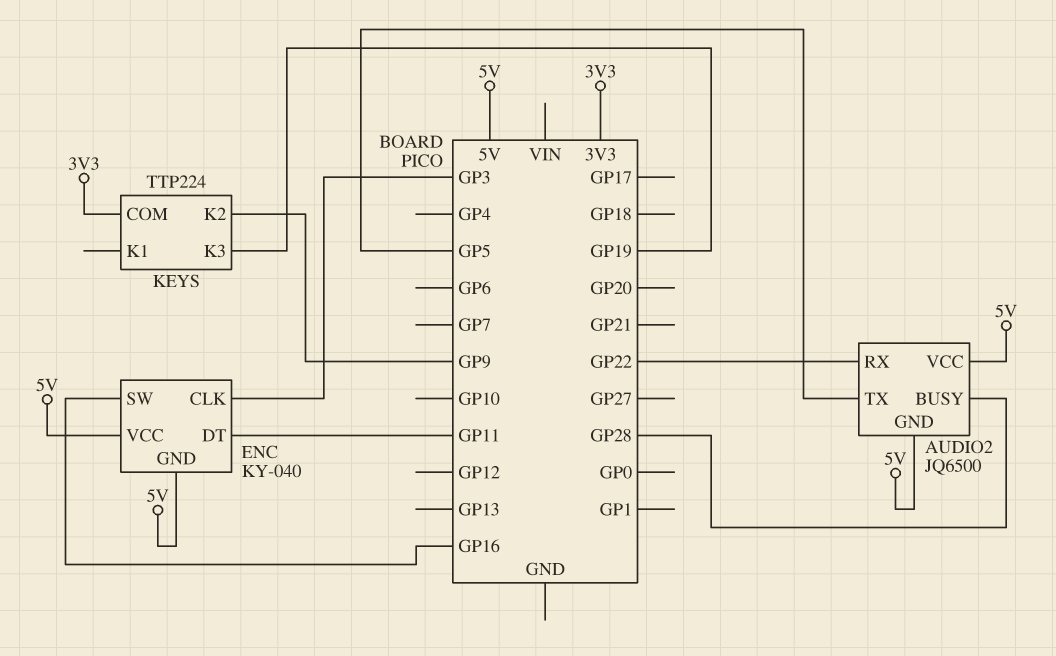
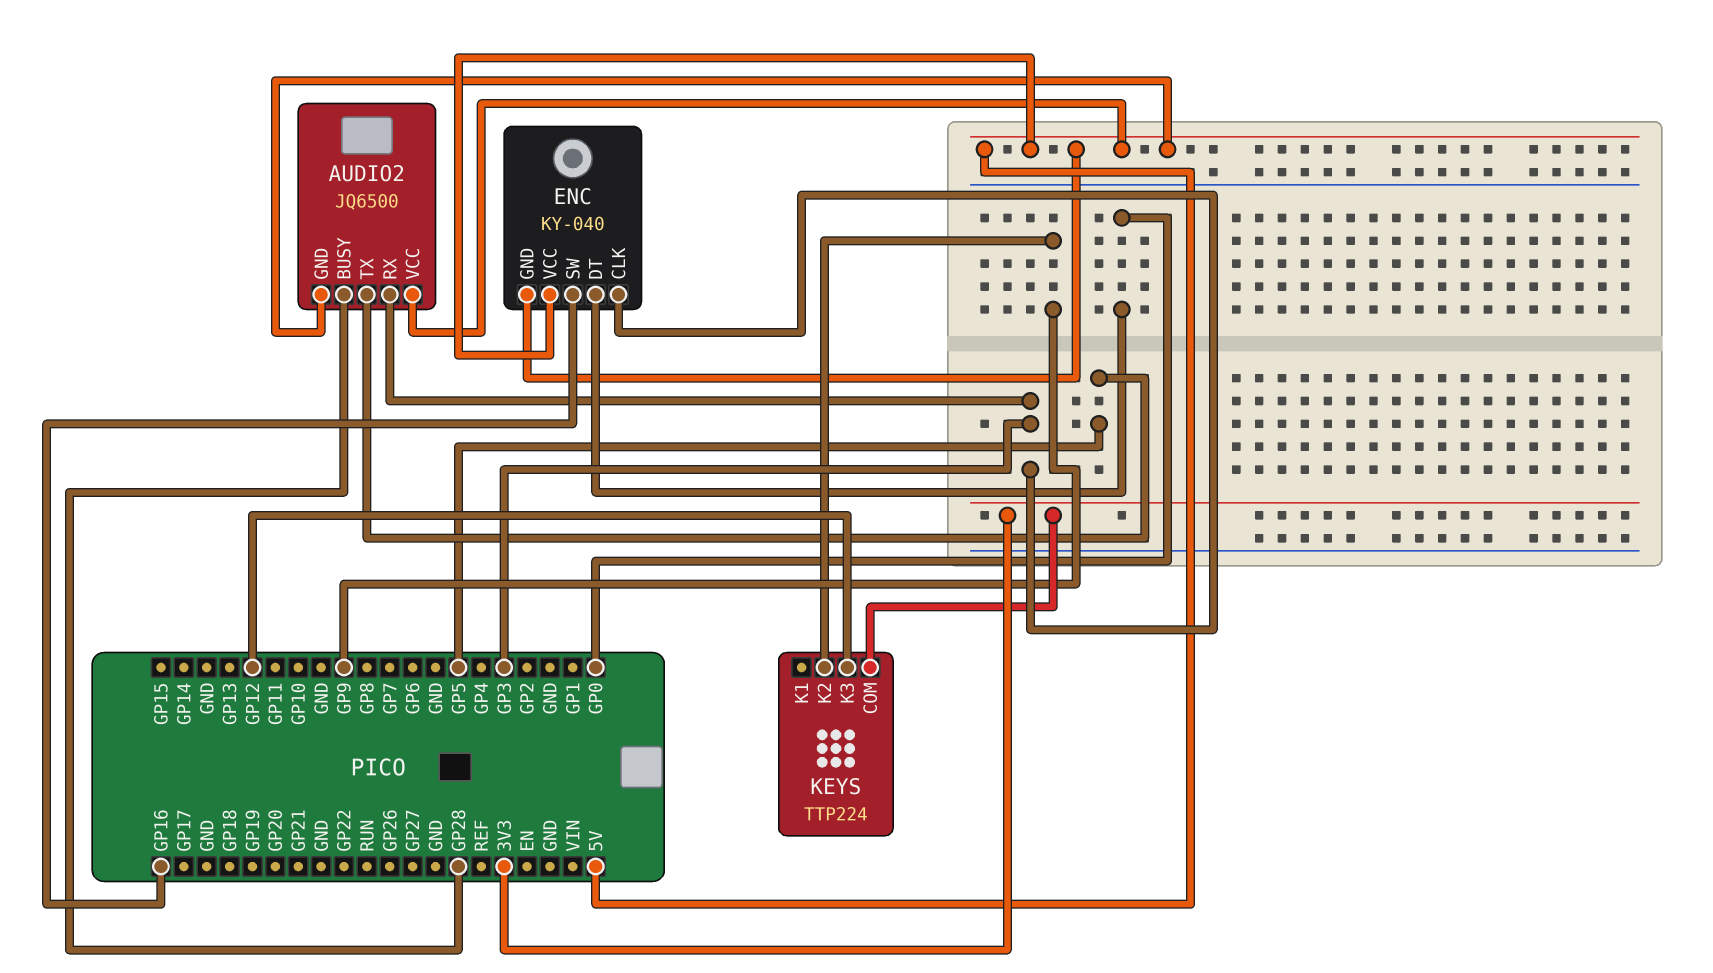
AUDIO2 pin RX: GP22 -> GP3
ENC pin DT: GP11 -> GP0
KEYS pin K3: GP19 -> GP12

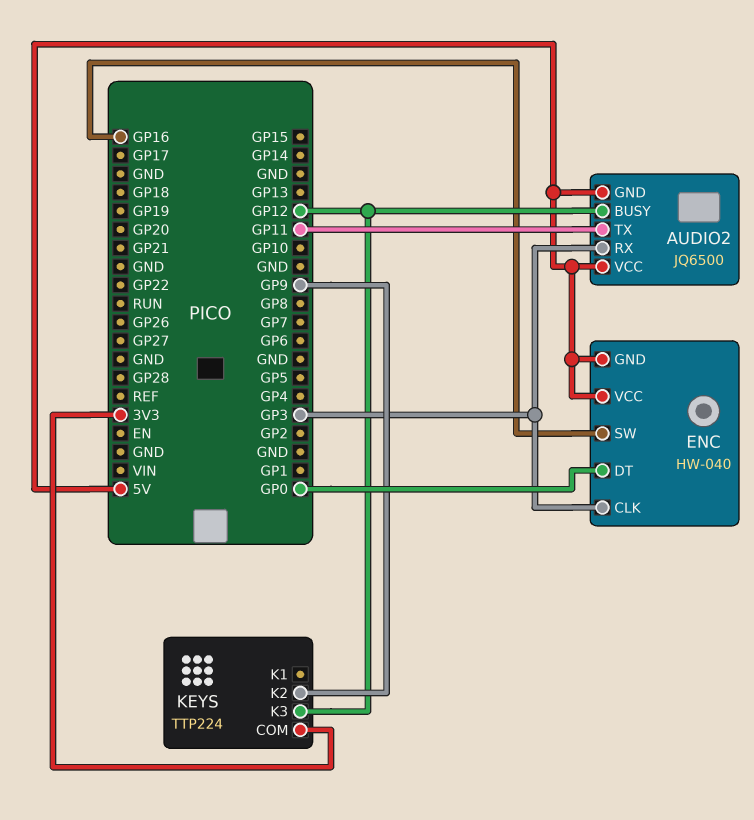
AUDIO2 pin BUSY: GP28 -> GP12
AUDIO2 pin TX: GP5 -> GP11
ENC: KY-040 -> HW-040

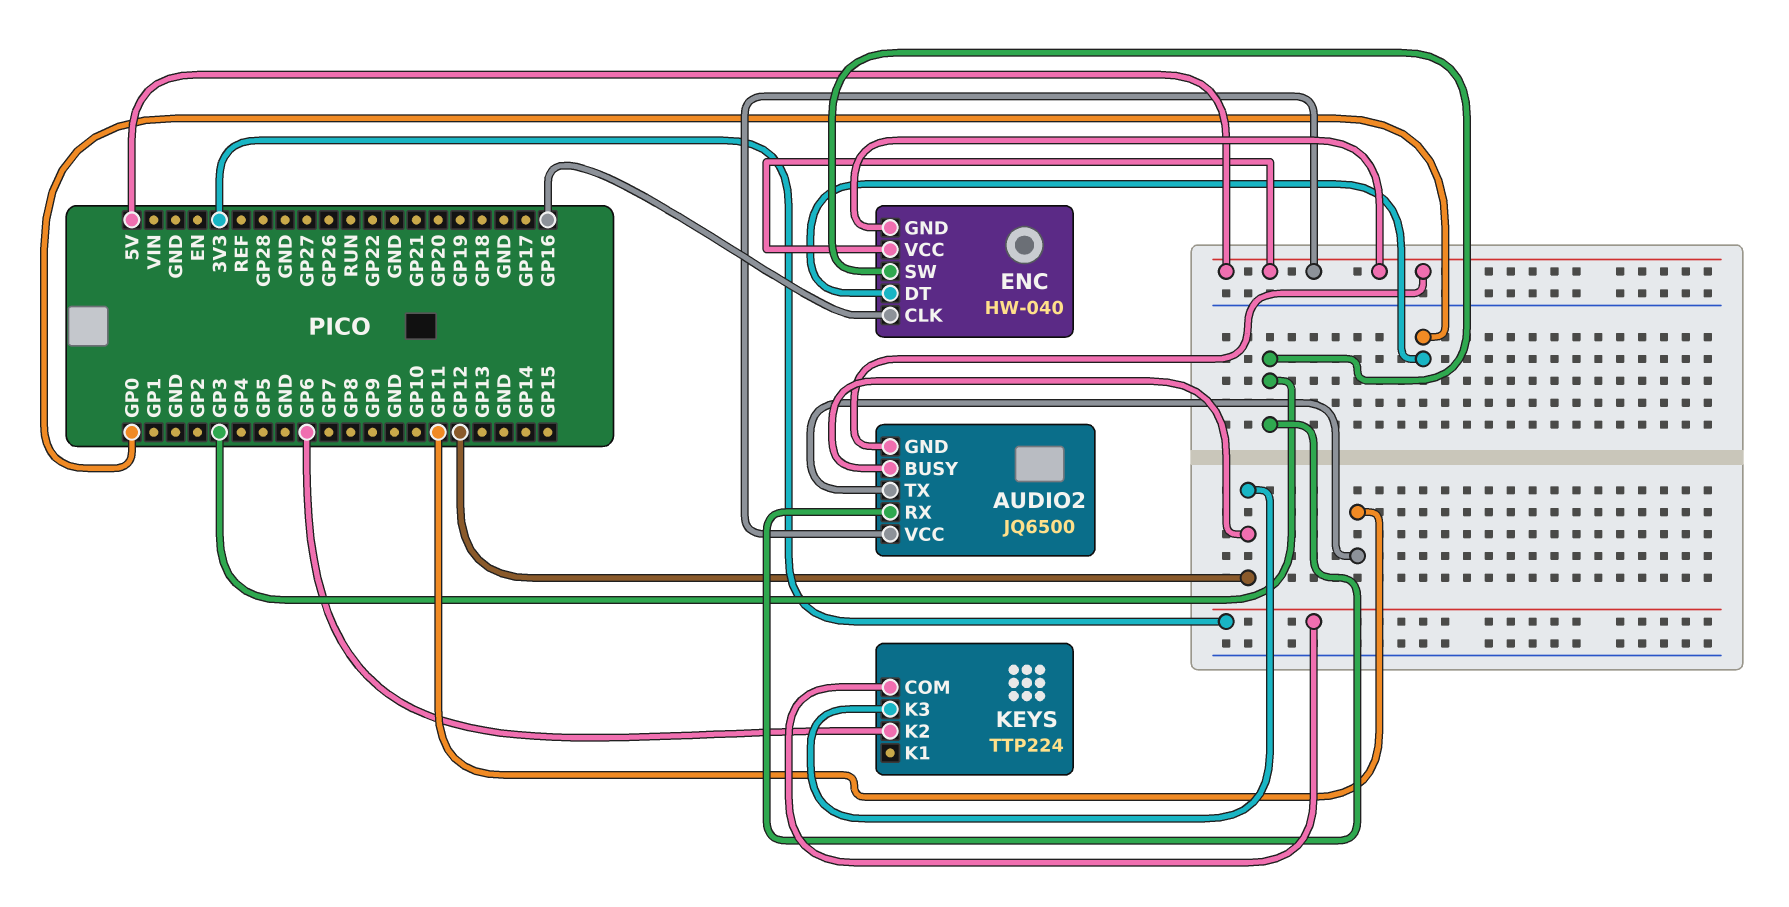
ENC pin CLK: GP3 -> GP16
ENC pin SW: GP16 -> GP3
KEYS pin K2: GP9 -> GP6

